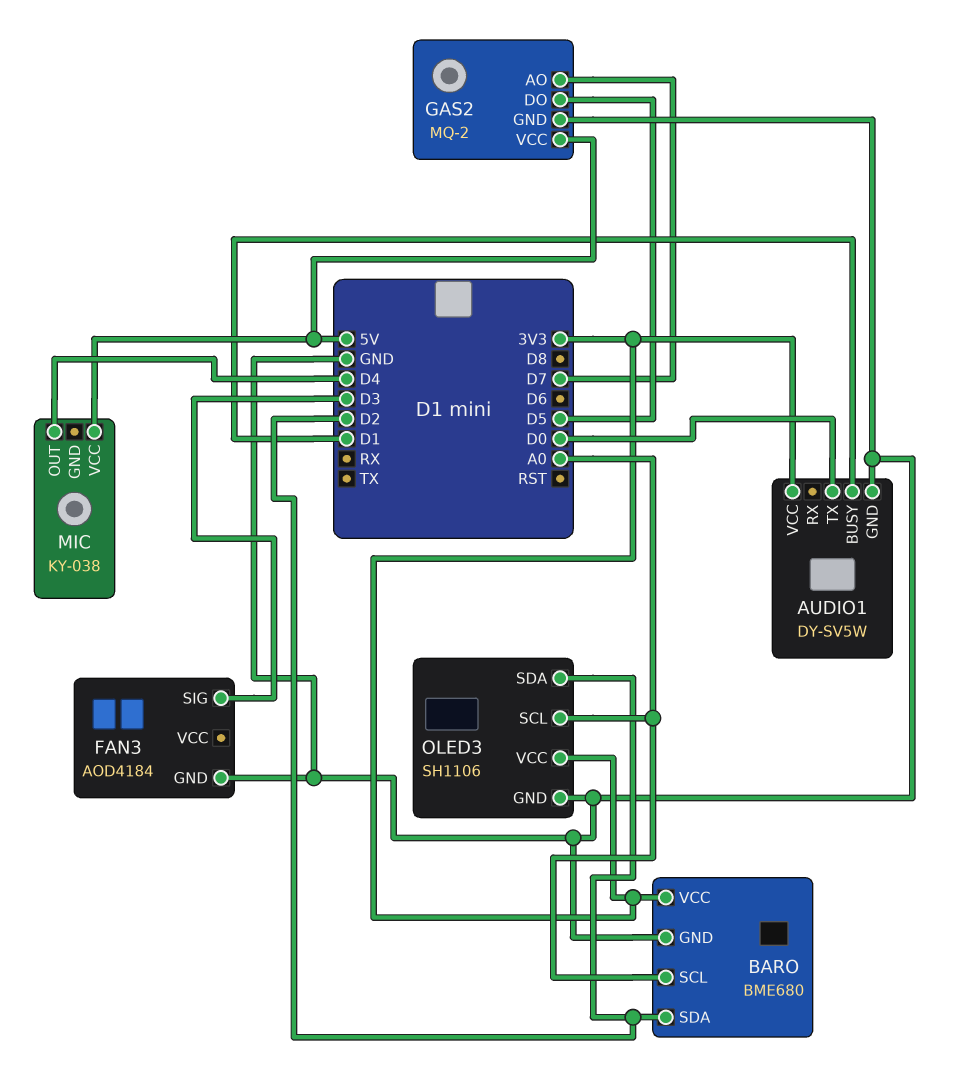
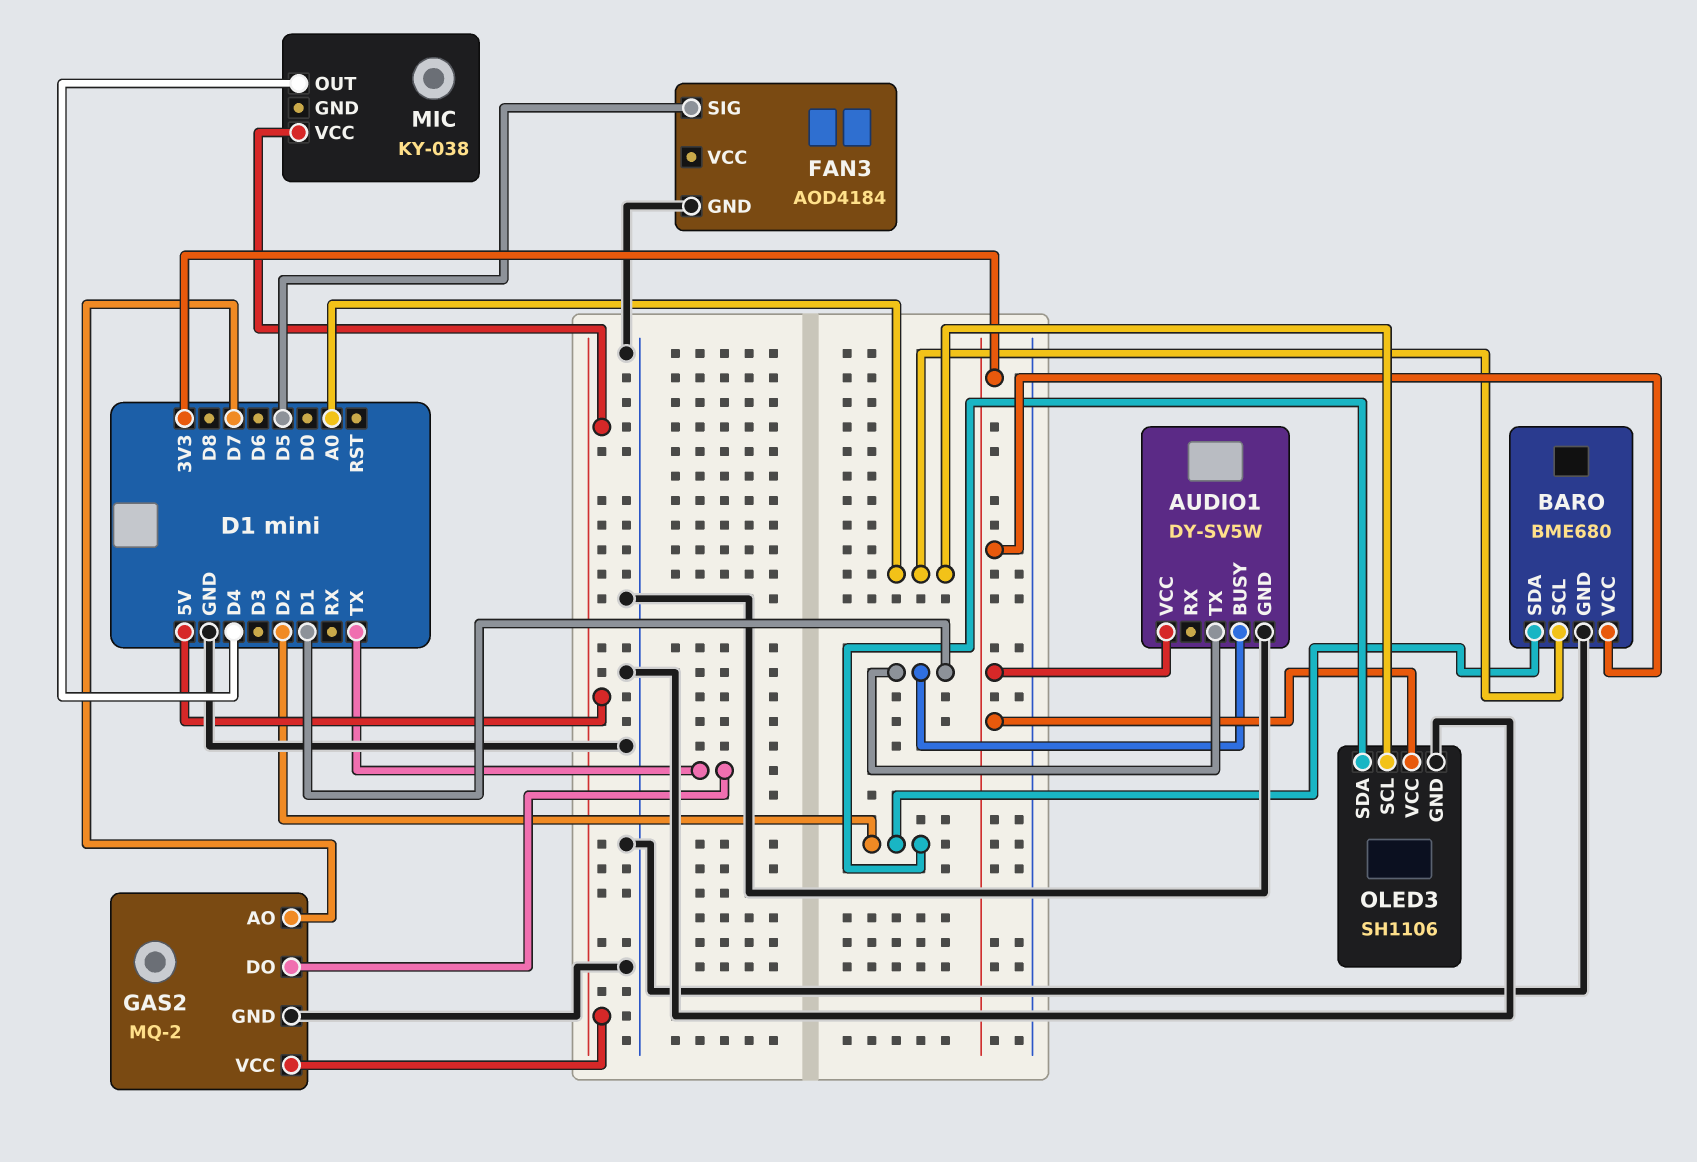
AUDIO1 pin TX: D0 -> D1
FAN3 pin SIG: D3 -> D5
GAS2 pin DO: D5 -> TX

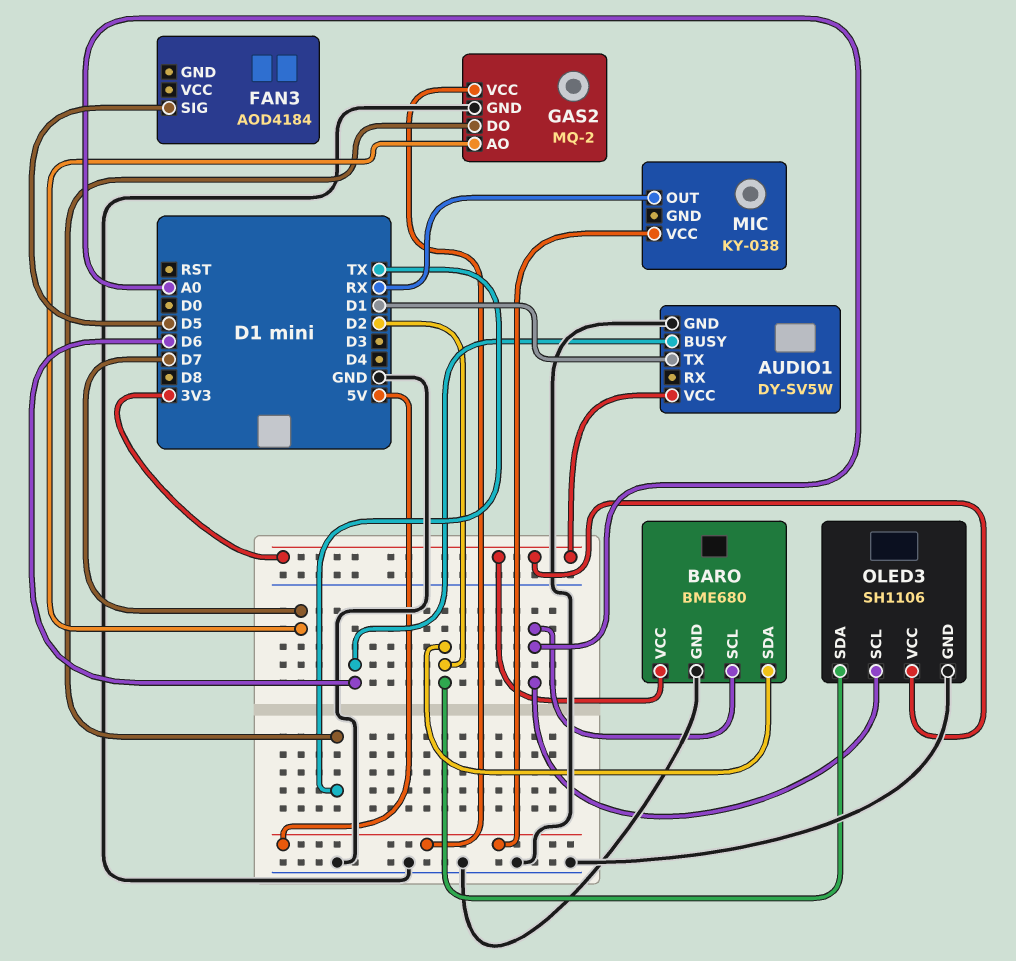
AUDIO1 pin BUSY: D1 -> D6
FAN3 pin GND: GND -> none
MIC pin OUT: D4 -> RX

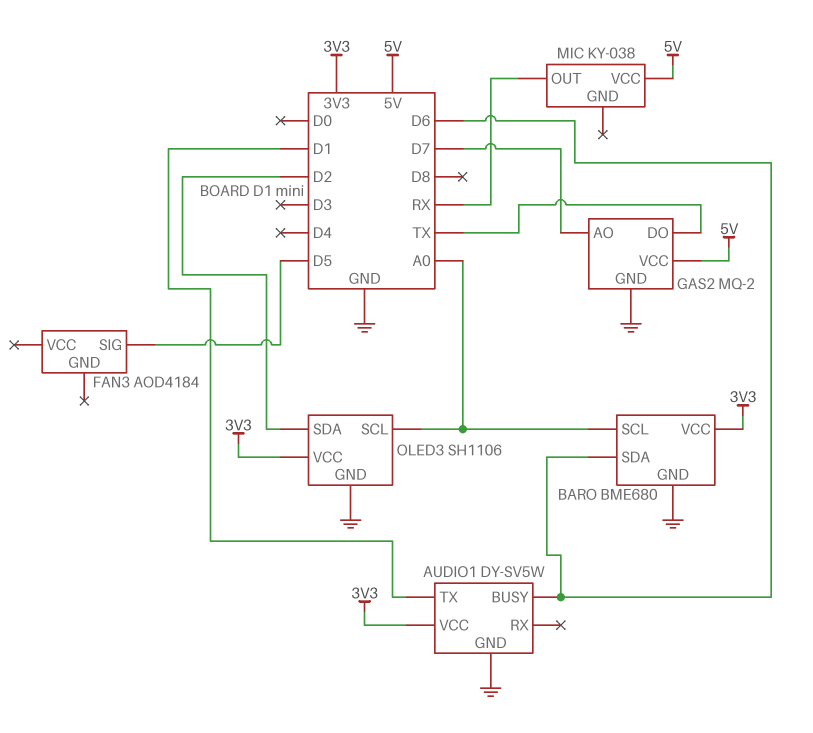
BARO pin SDA: D2 -> D6

